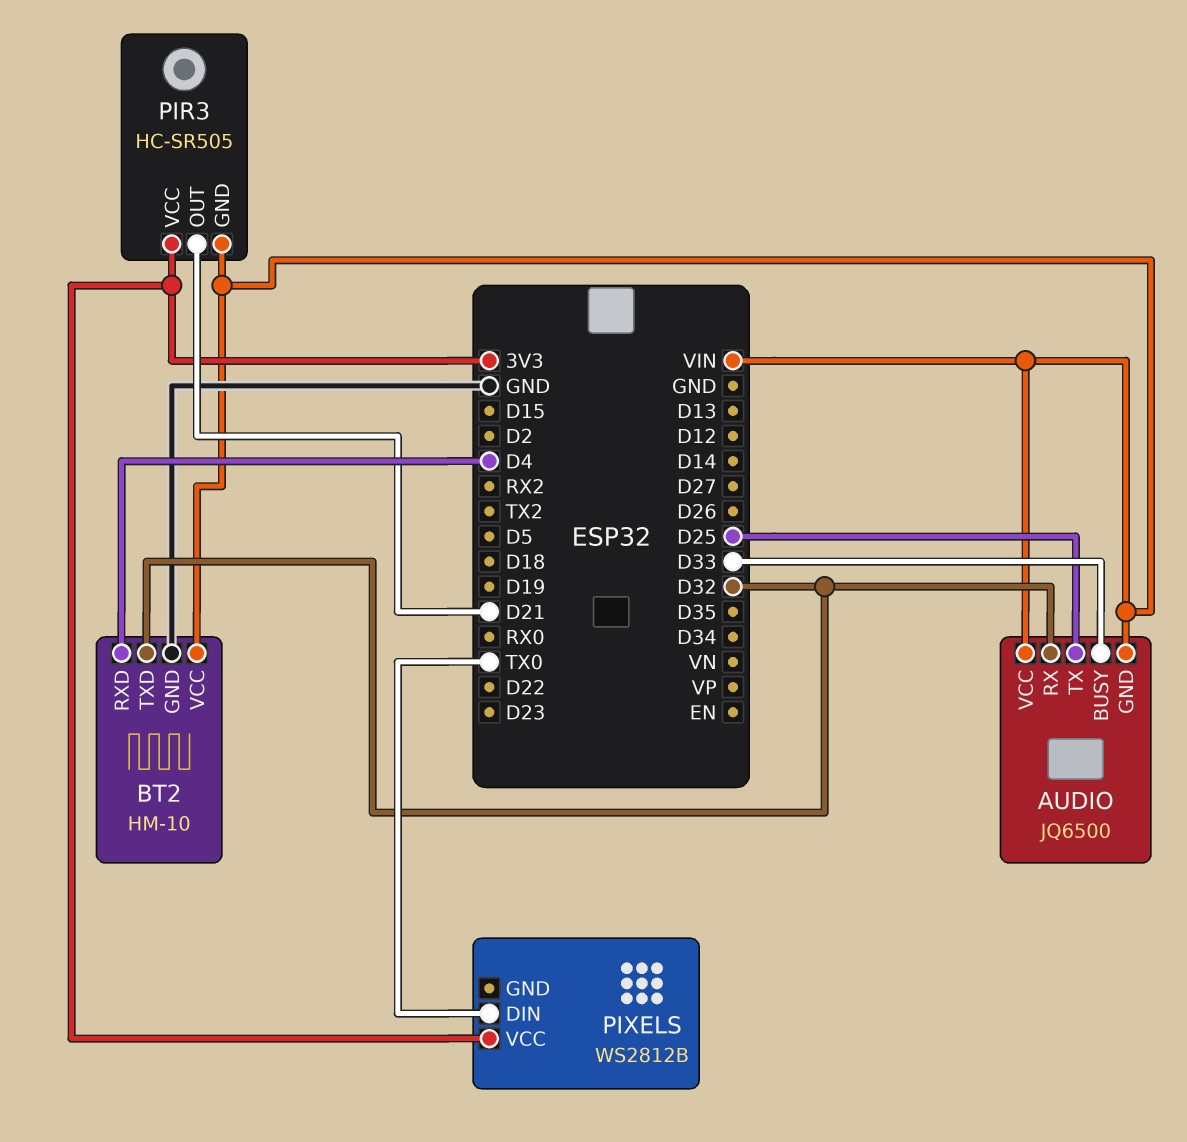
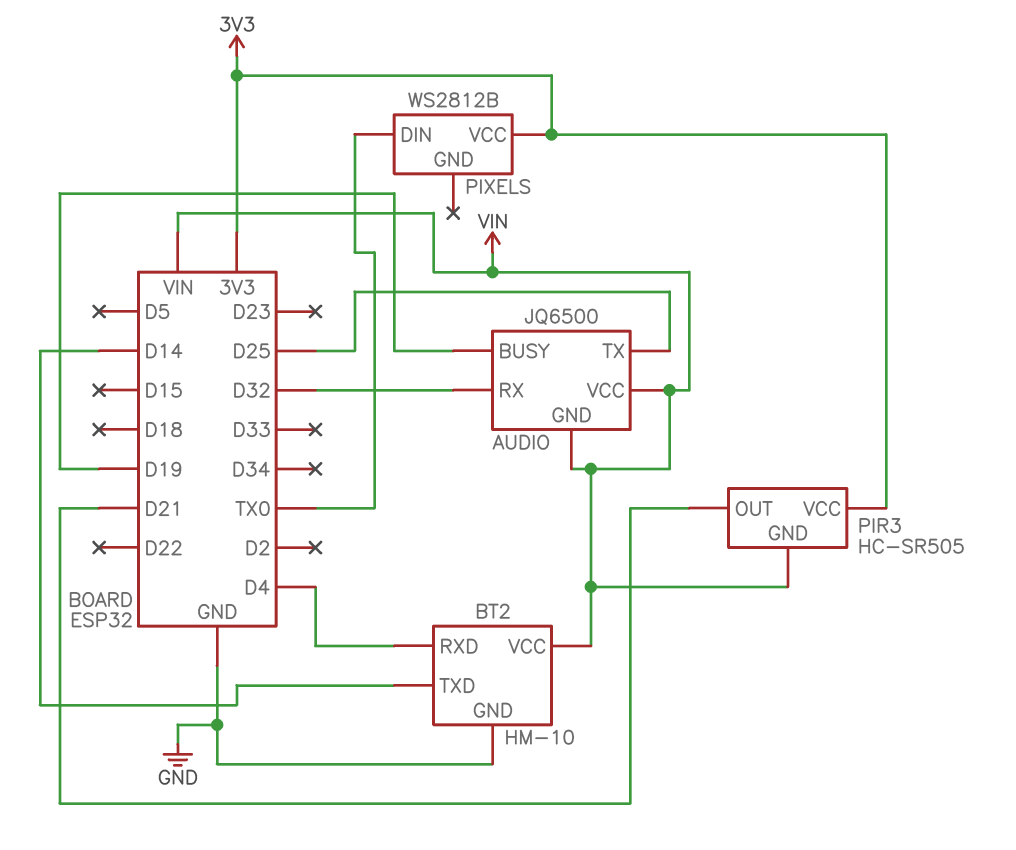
AUDIO pin BUSY: D33 -> D19
BT2 pin TXD: D32 -> D14

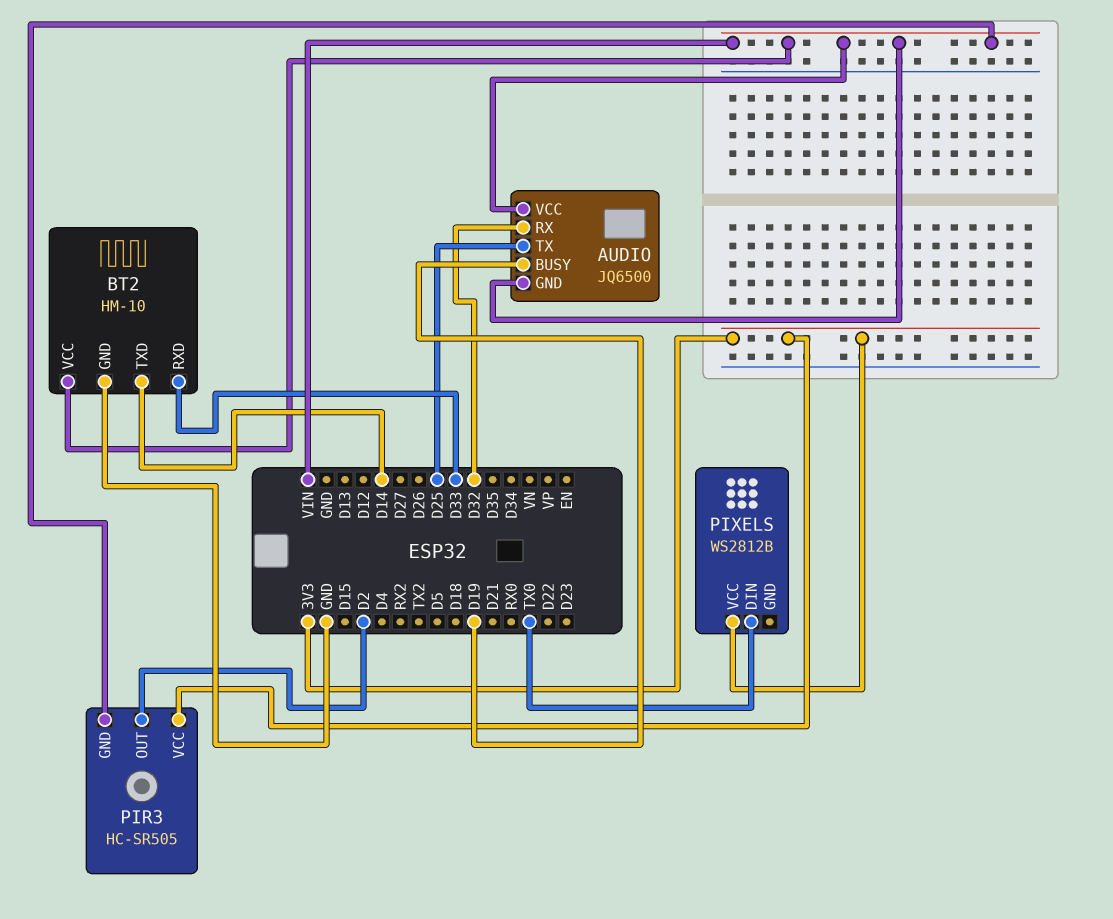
BT2 pin RXD: D4 -> D33
PIR3 pin OUT: D21 -> D2

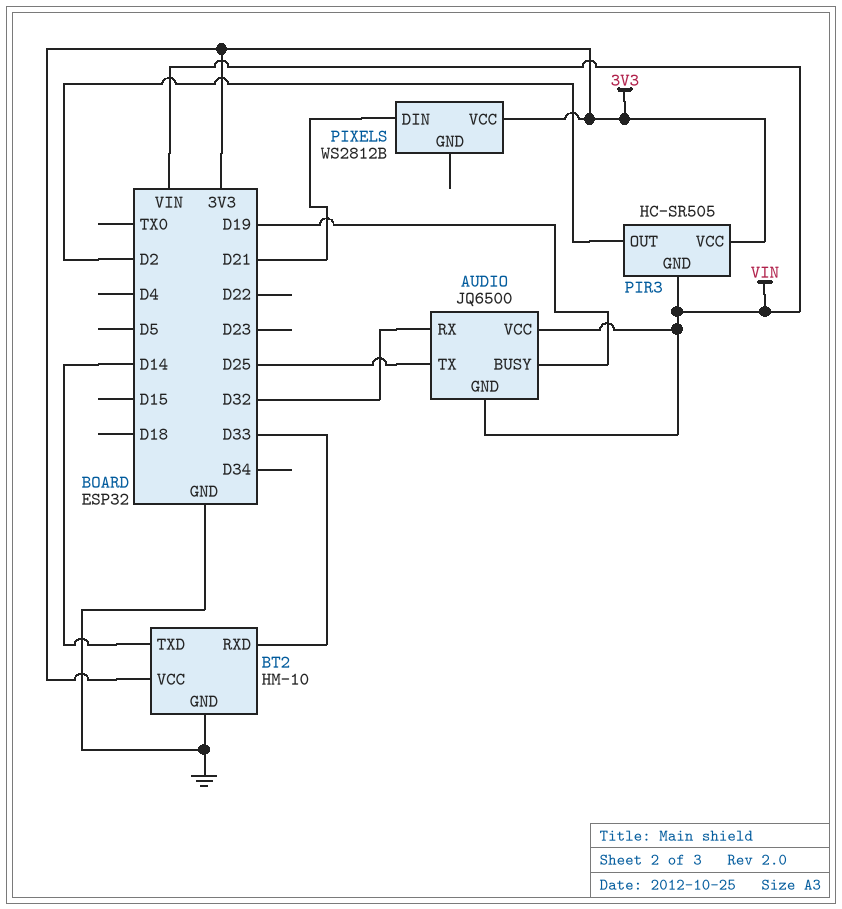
BT2 pin VCC: VIN -> 3V3
PIXELS pin DIN: TX0 -> D21

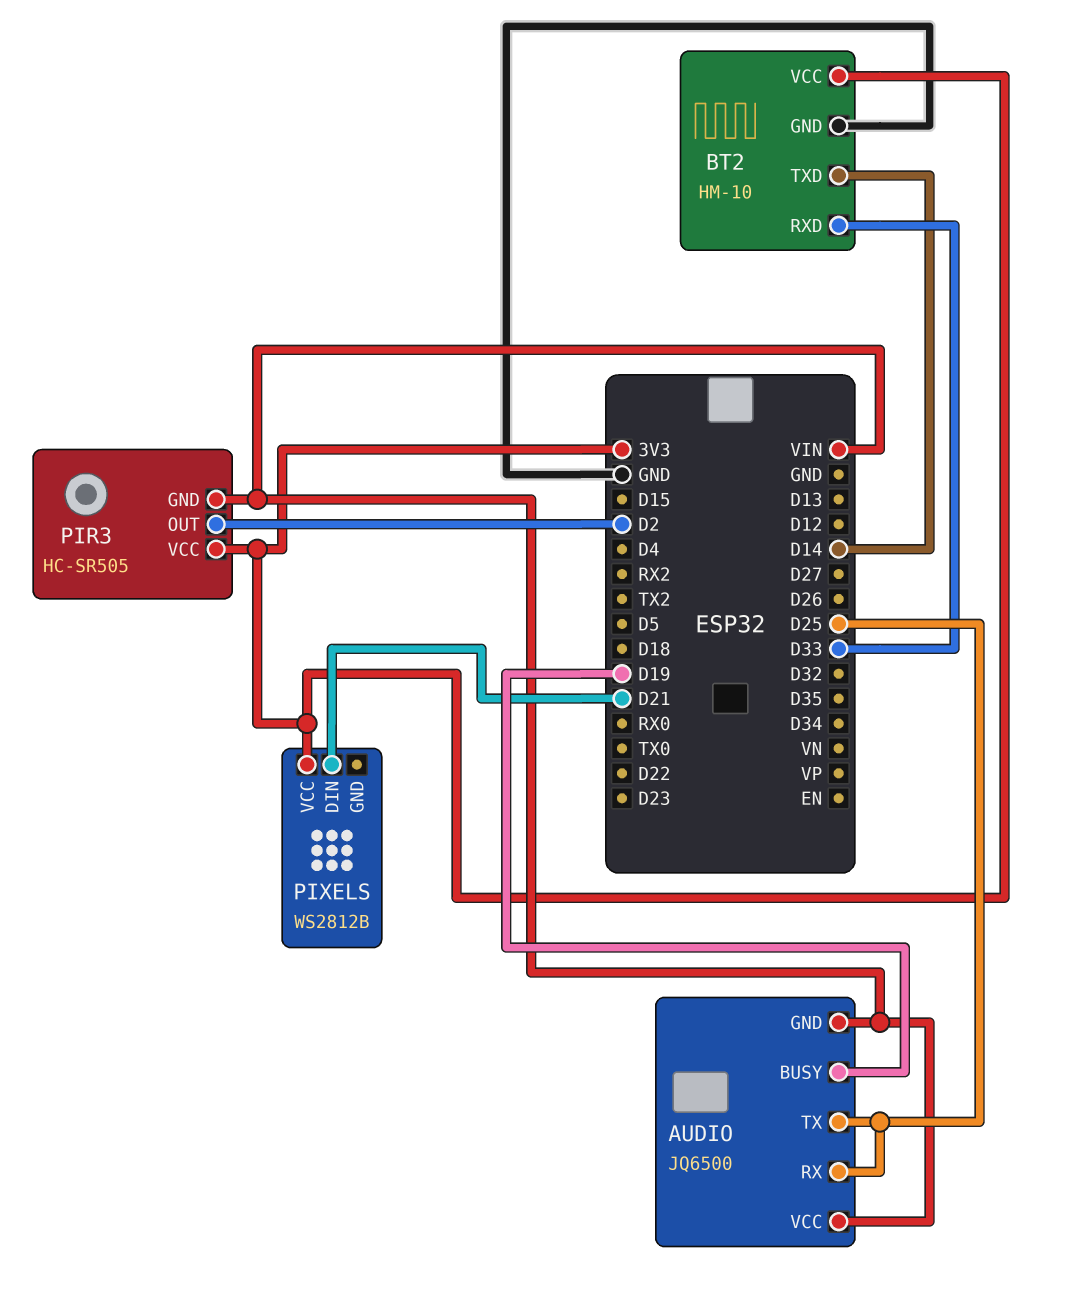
AUDIO pin RX: D32 -> D25

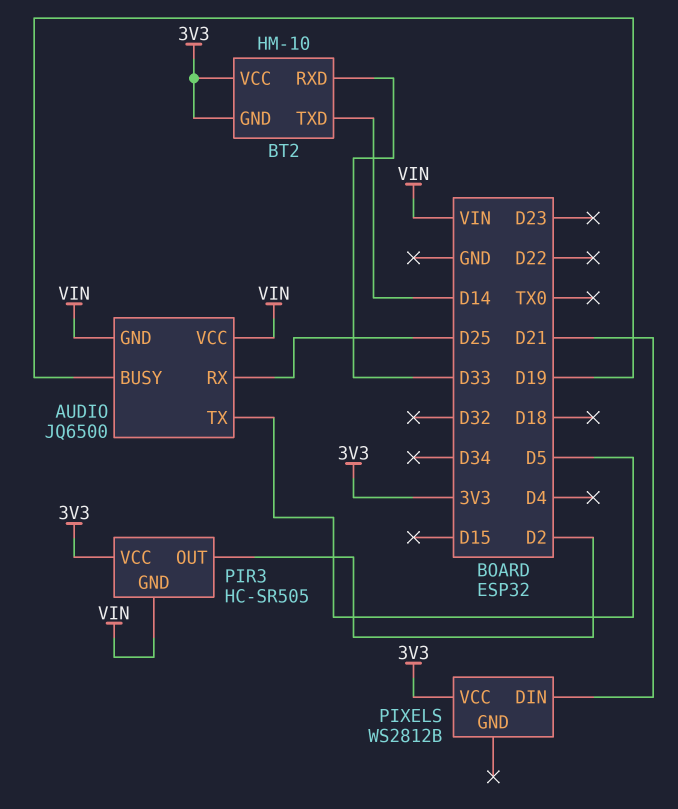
AUDIO pin TX: D25 -> D5
BT2 pin GND: GND -> 3V3

